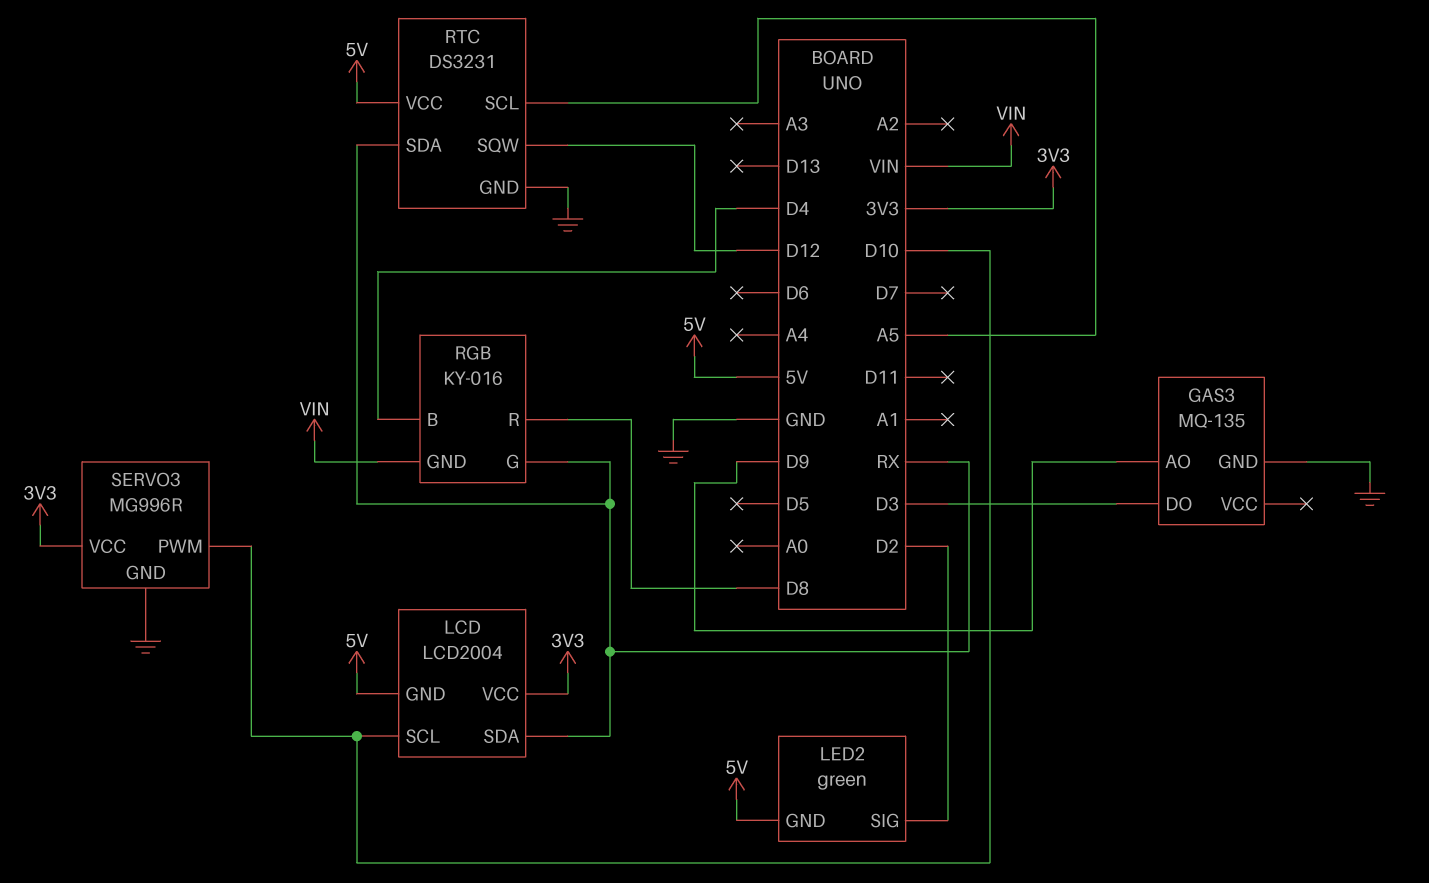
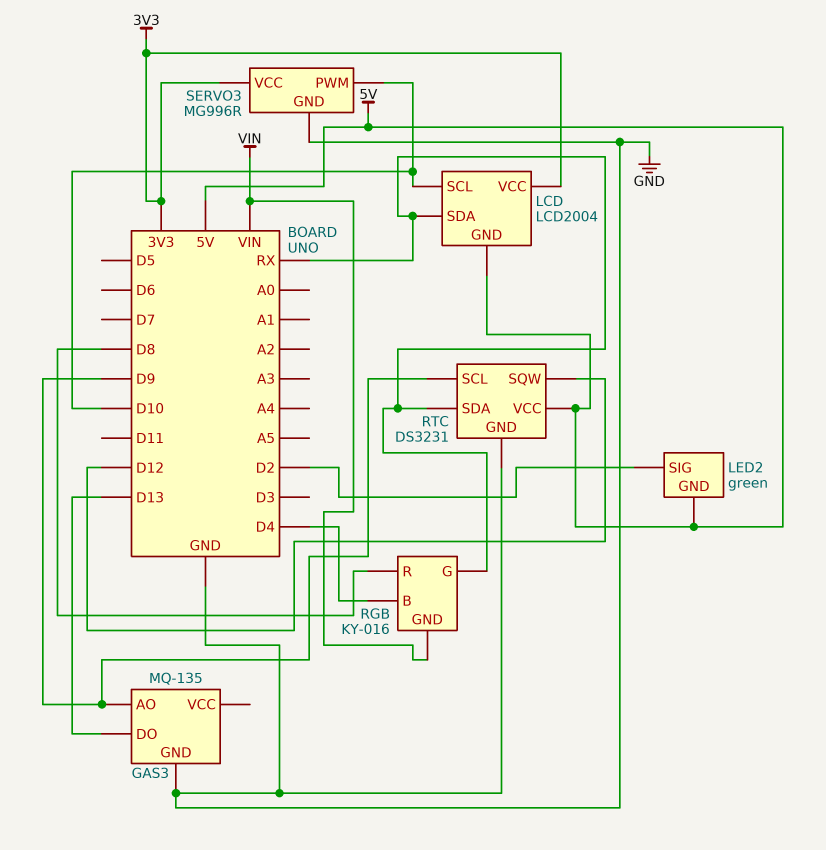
GAS3 pin DO: D3 -> D13
RTC pin SCL: A5 -> D9

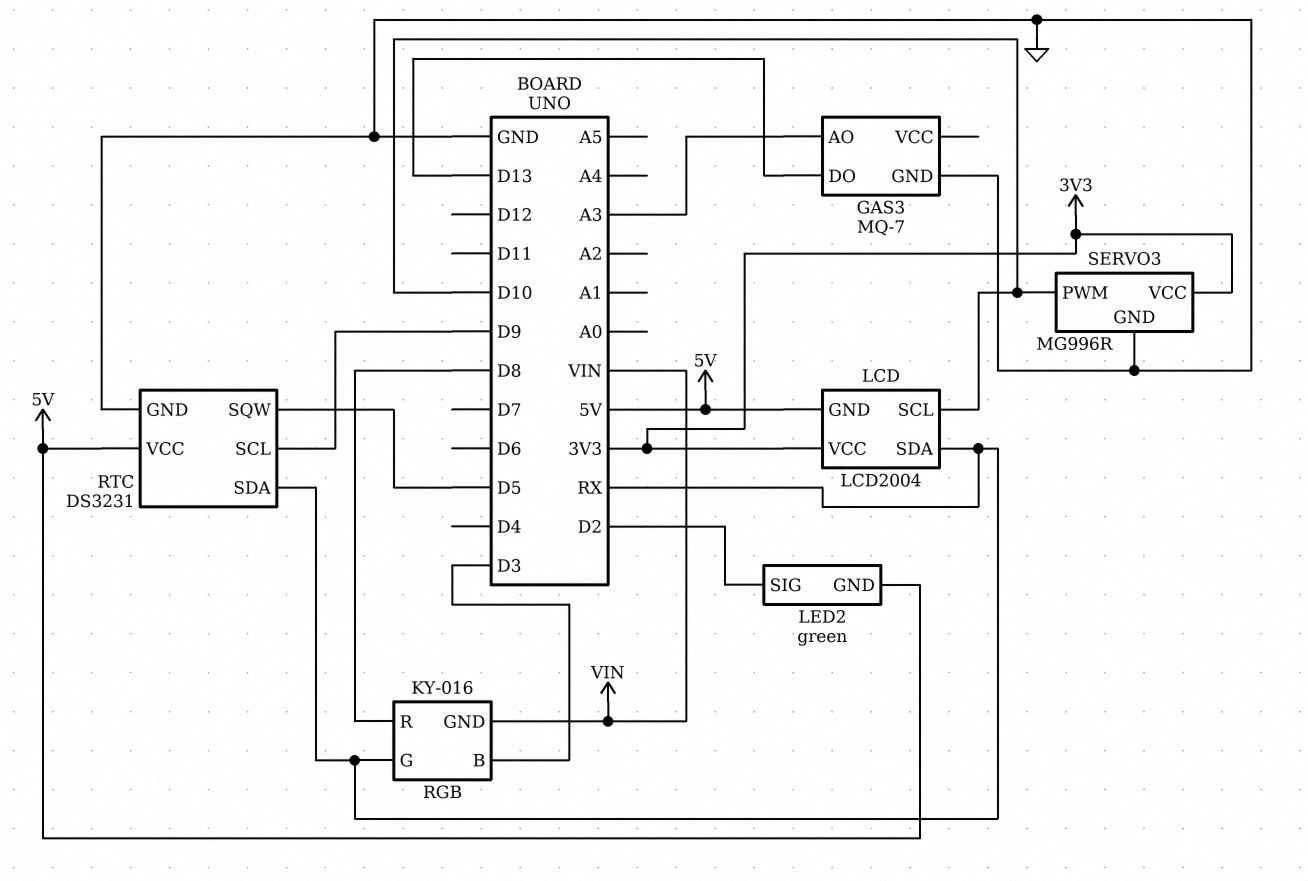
GAS3: MQ-135 -> MQ-7
GAS3 pin AO: D9 -> A3
RGB pin B: D4 -> D3
RTC pin SQW: D12 -> D5

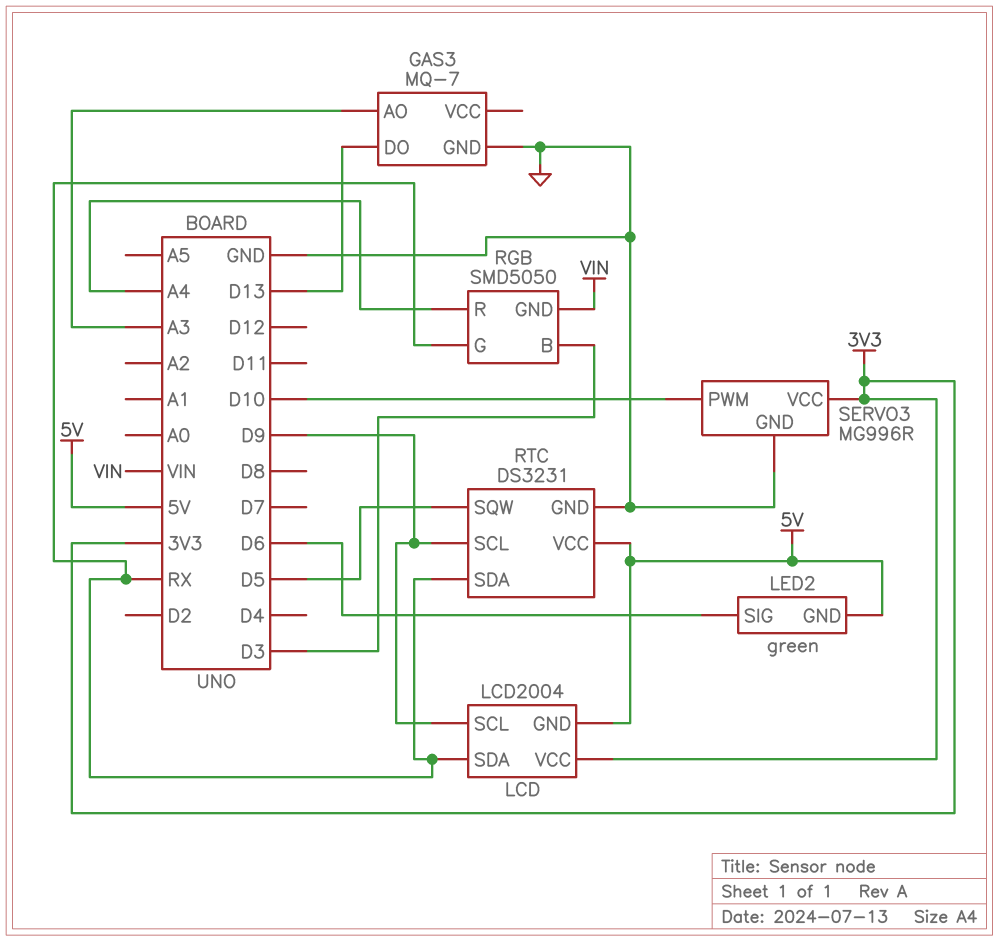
LCD pin SCL: D10 -> D9
LED2 pin SIG: D2 -> D6
RGB: KY-016 -> SMD5050
RGB pin R: D8 -> A4

